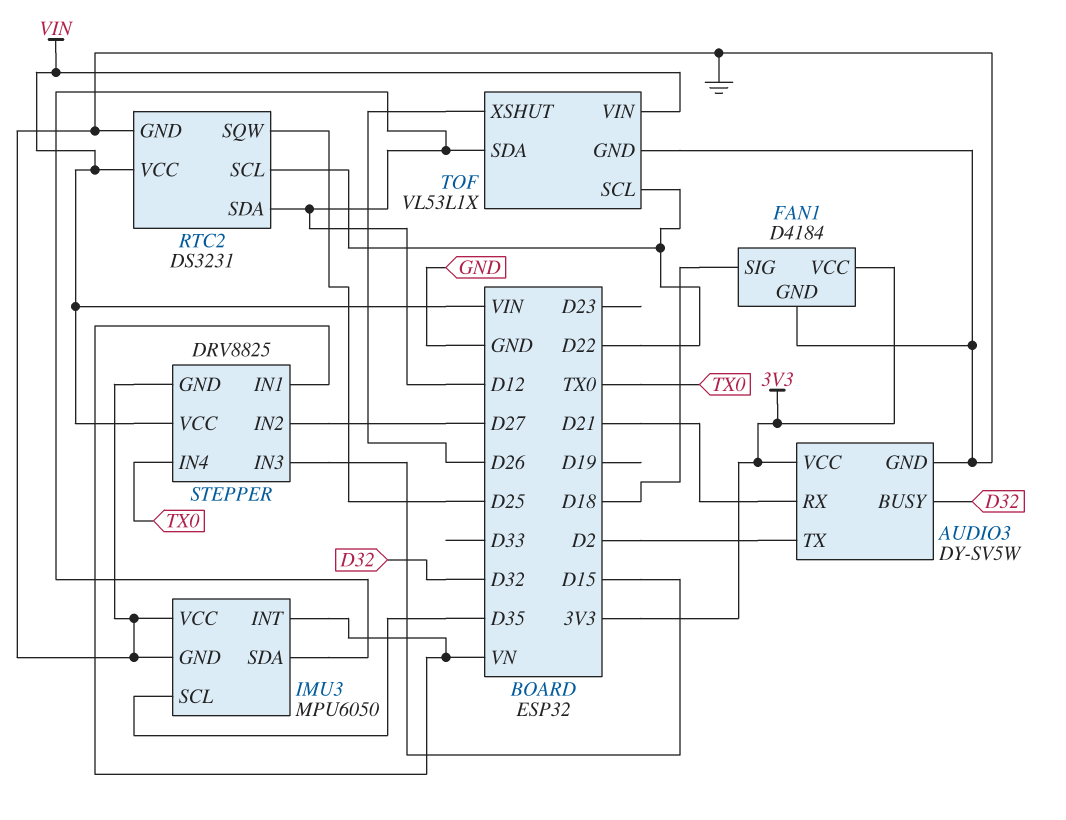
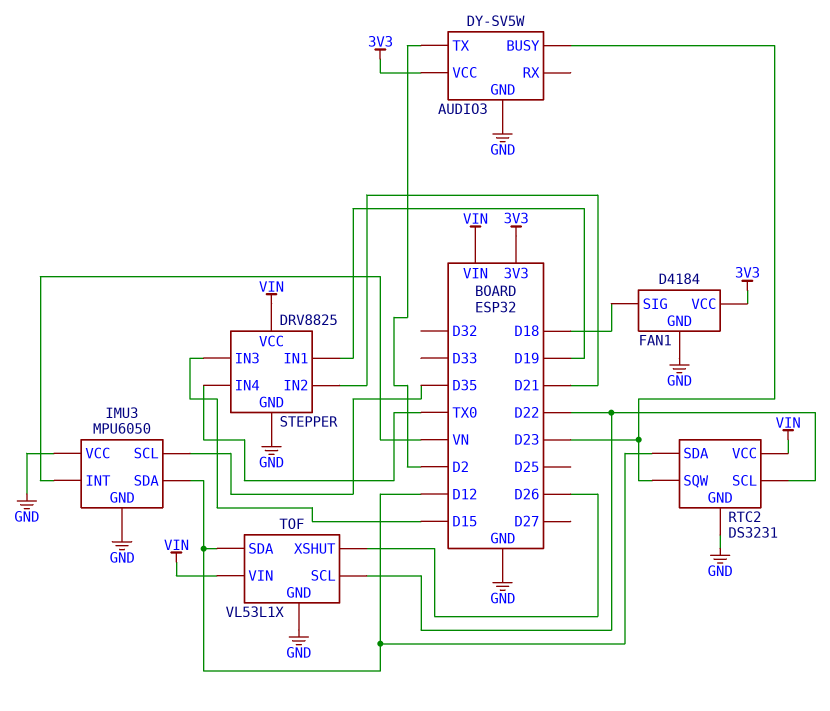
AUDIO3 pin BUSY: D32 -> D23
AUDIO3 pin RX: D21 -> none
RTC2 pin SQW: D25 -> D23
STEPPER pin IN1: VN -> D19
STEPPER pin IN2: D27 -> D21

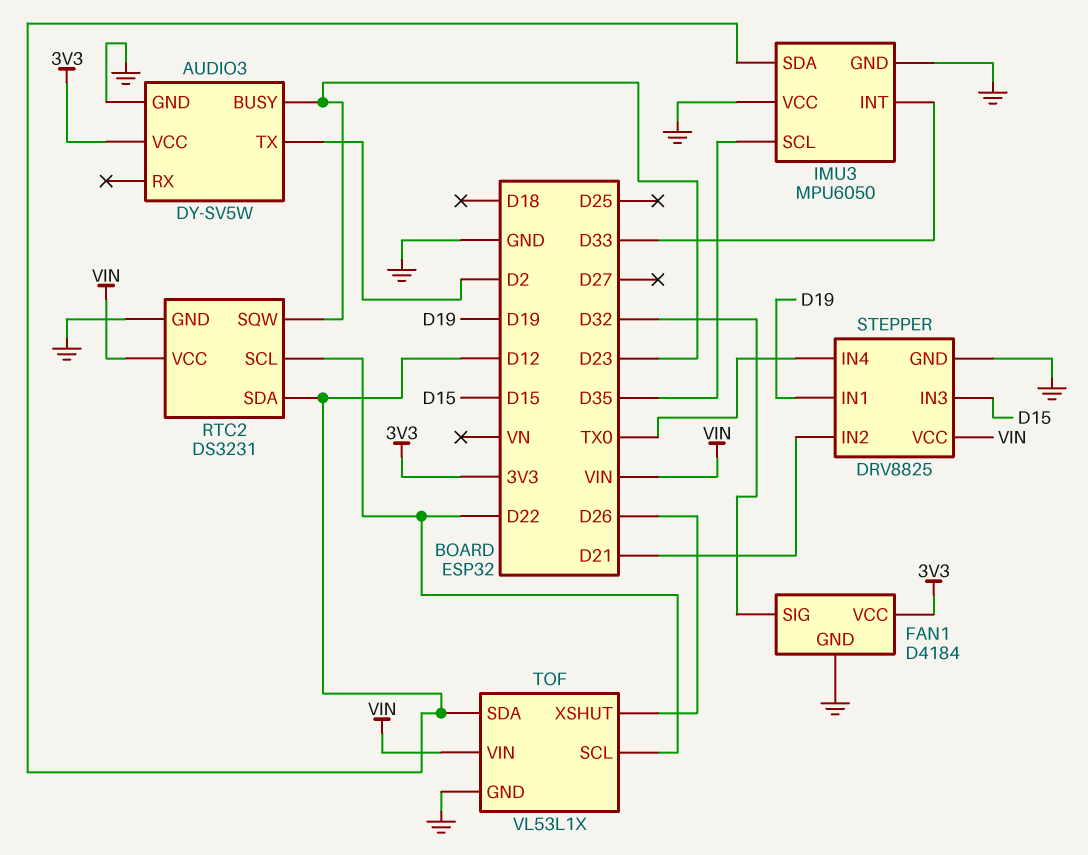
FAN1 pin SIG: D18 -> D32
IMU3 pin INT: VN -> D33

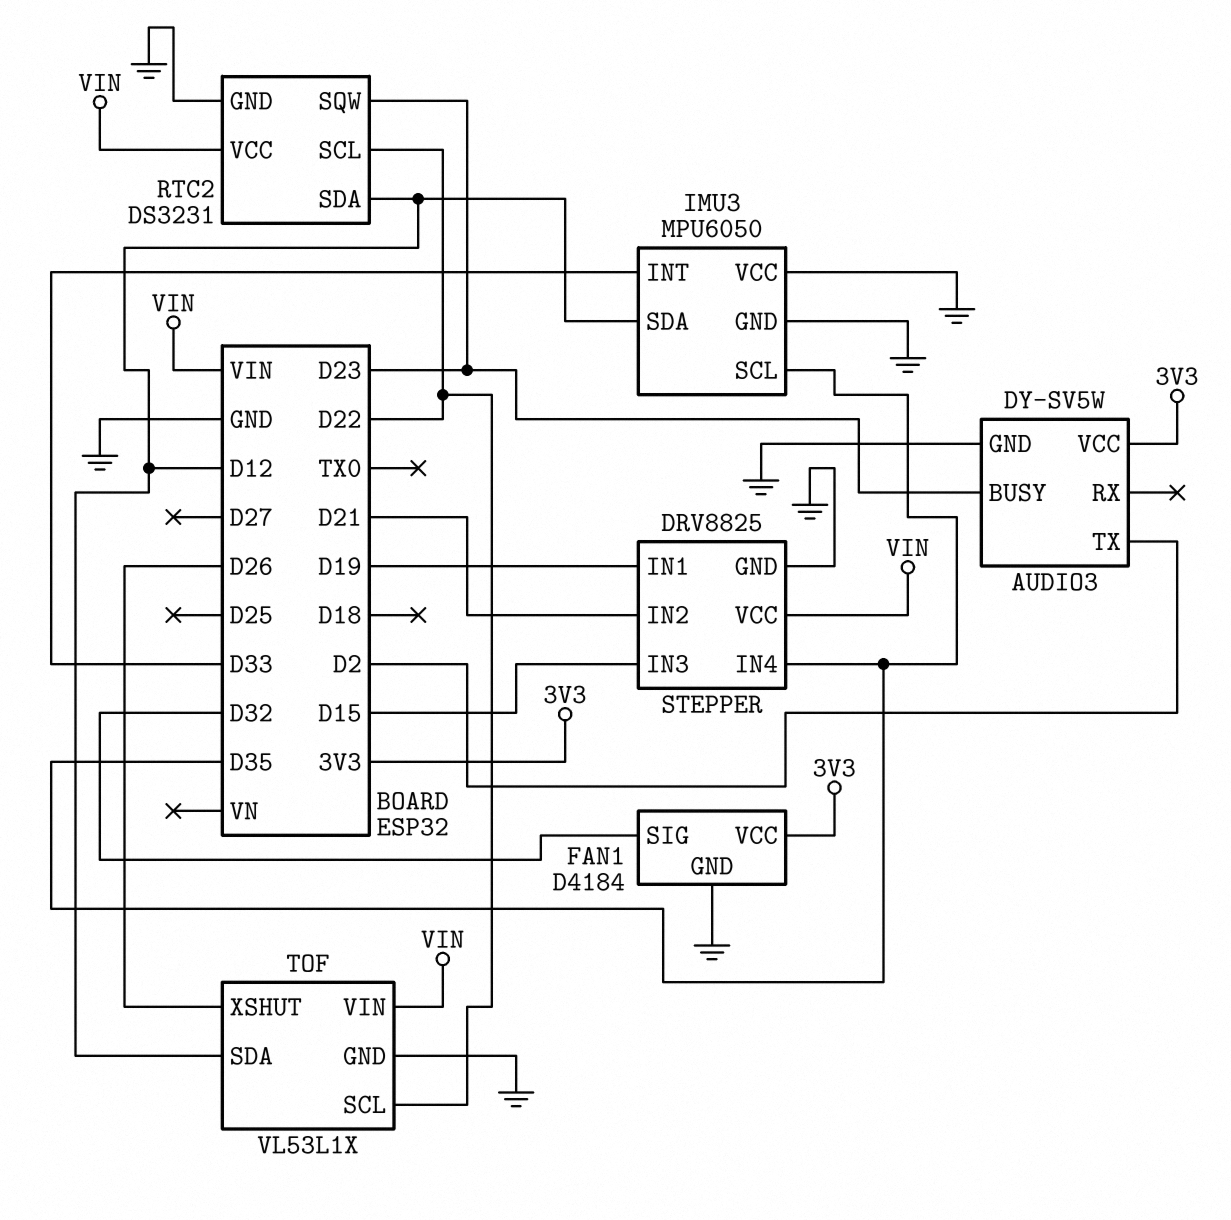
STEPPER pin IN4: TX0 -> D35

